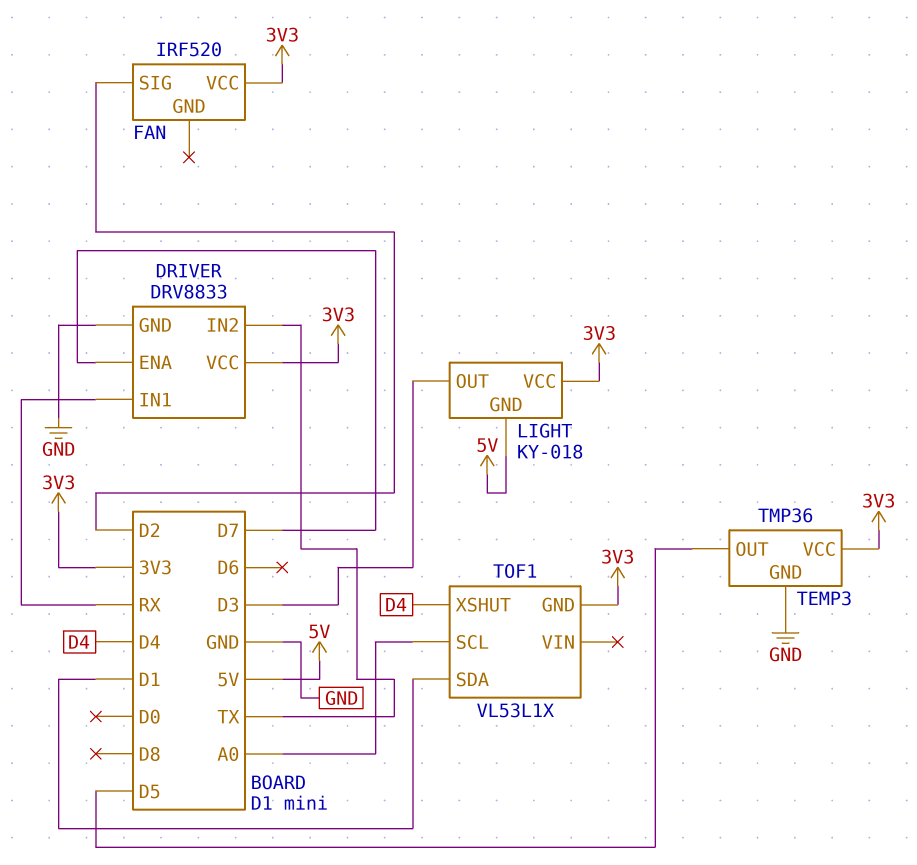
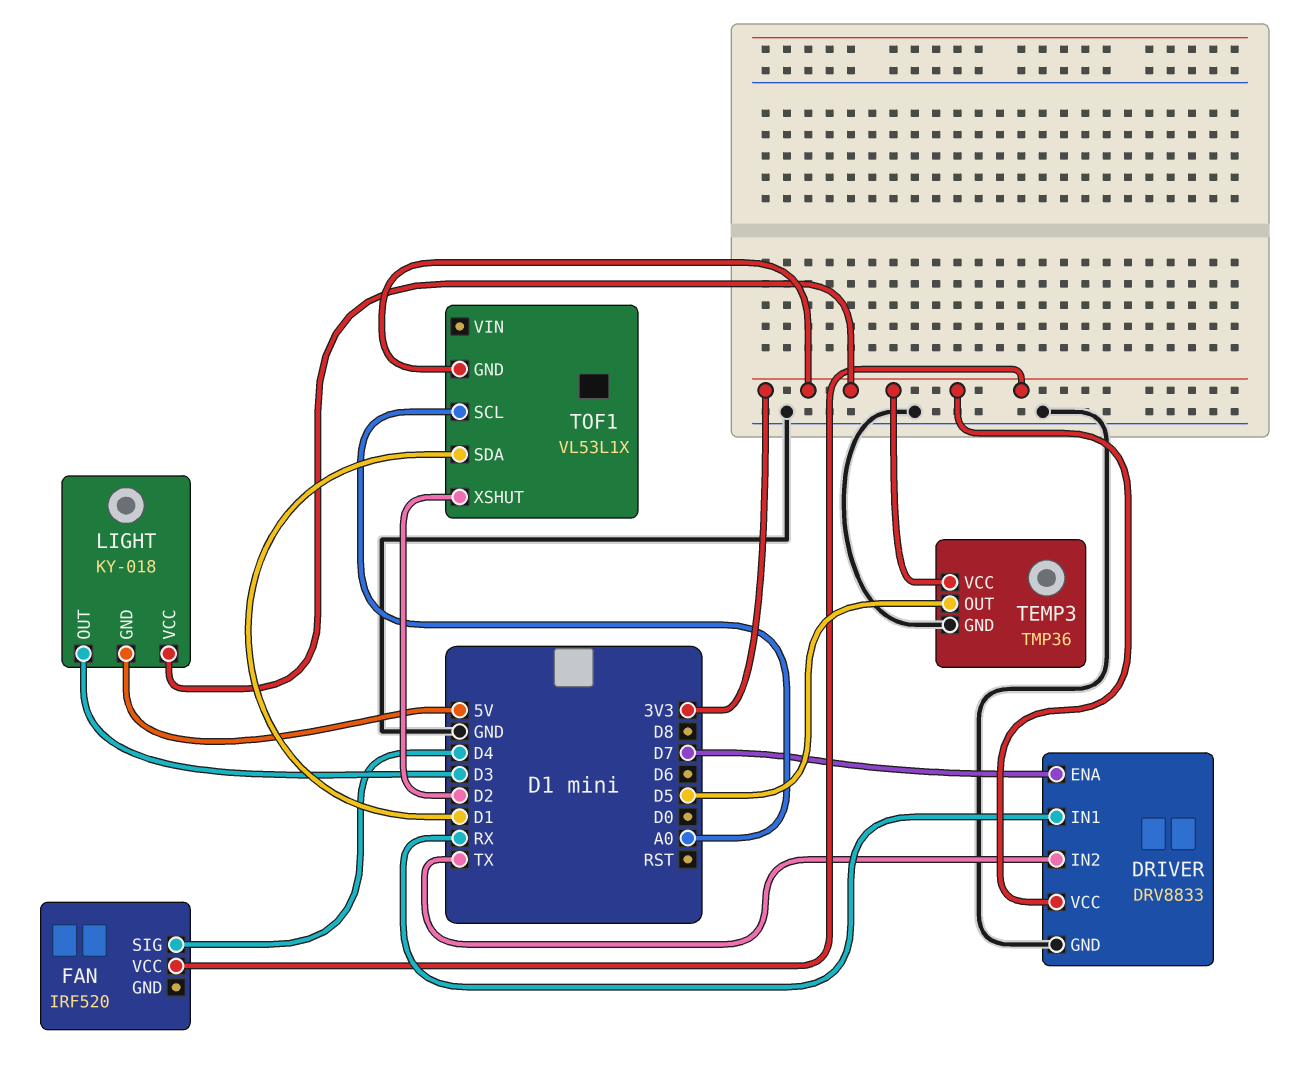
FAN pin SIG: D2 -> D4
TOF1 pin XSHUT: D4 -> D2

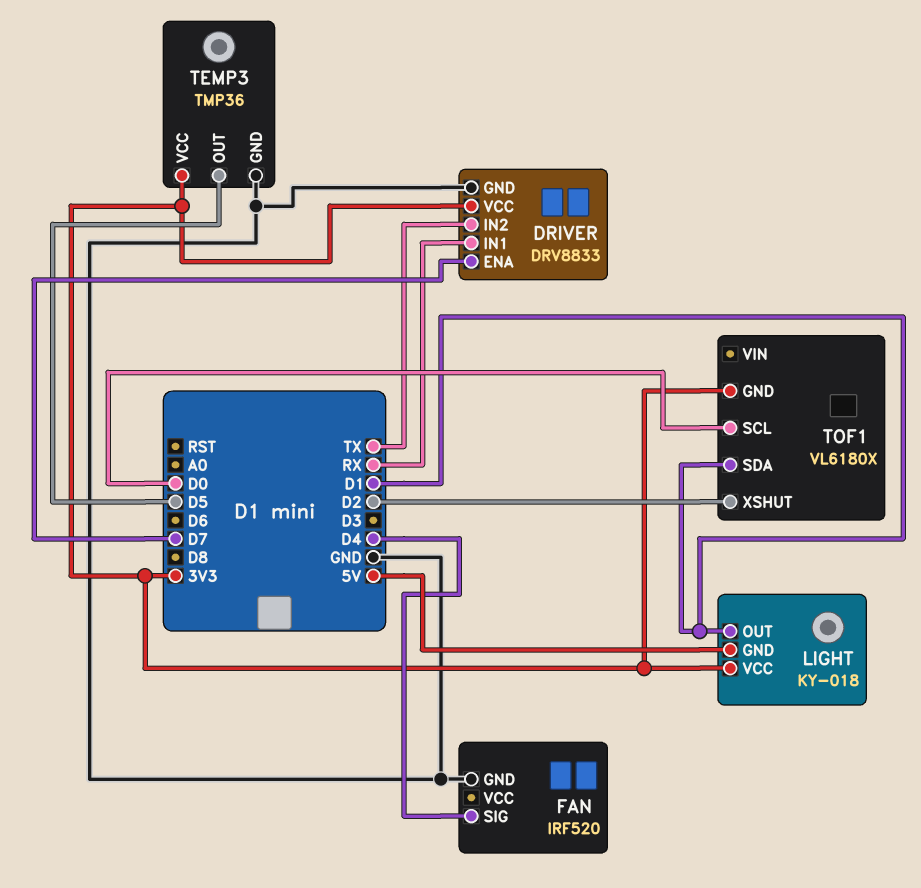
FAN pin GND: none -> GND
FAN pin VCC: 3V3 -> none
LIGHT pin OUT: D3 -> D1
TOF1: VL53L1X -> VL6180X
TOF1 pin SCL: A0 -> D0

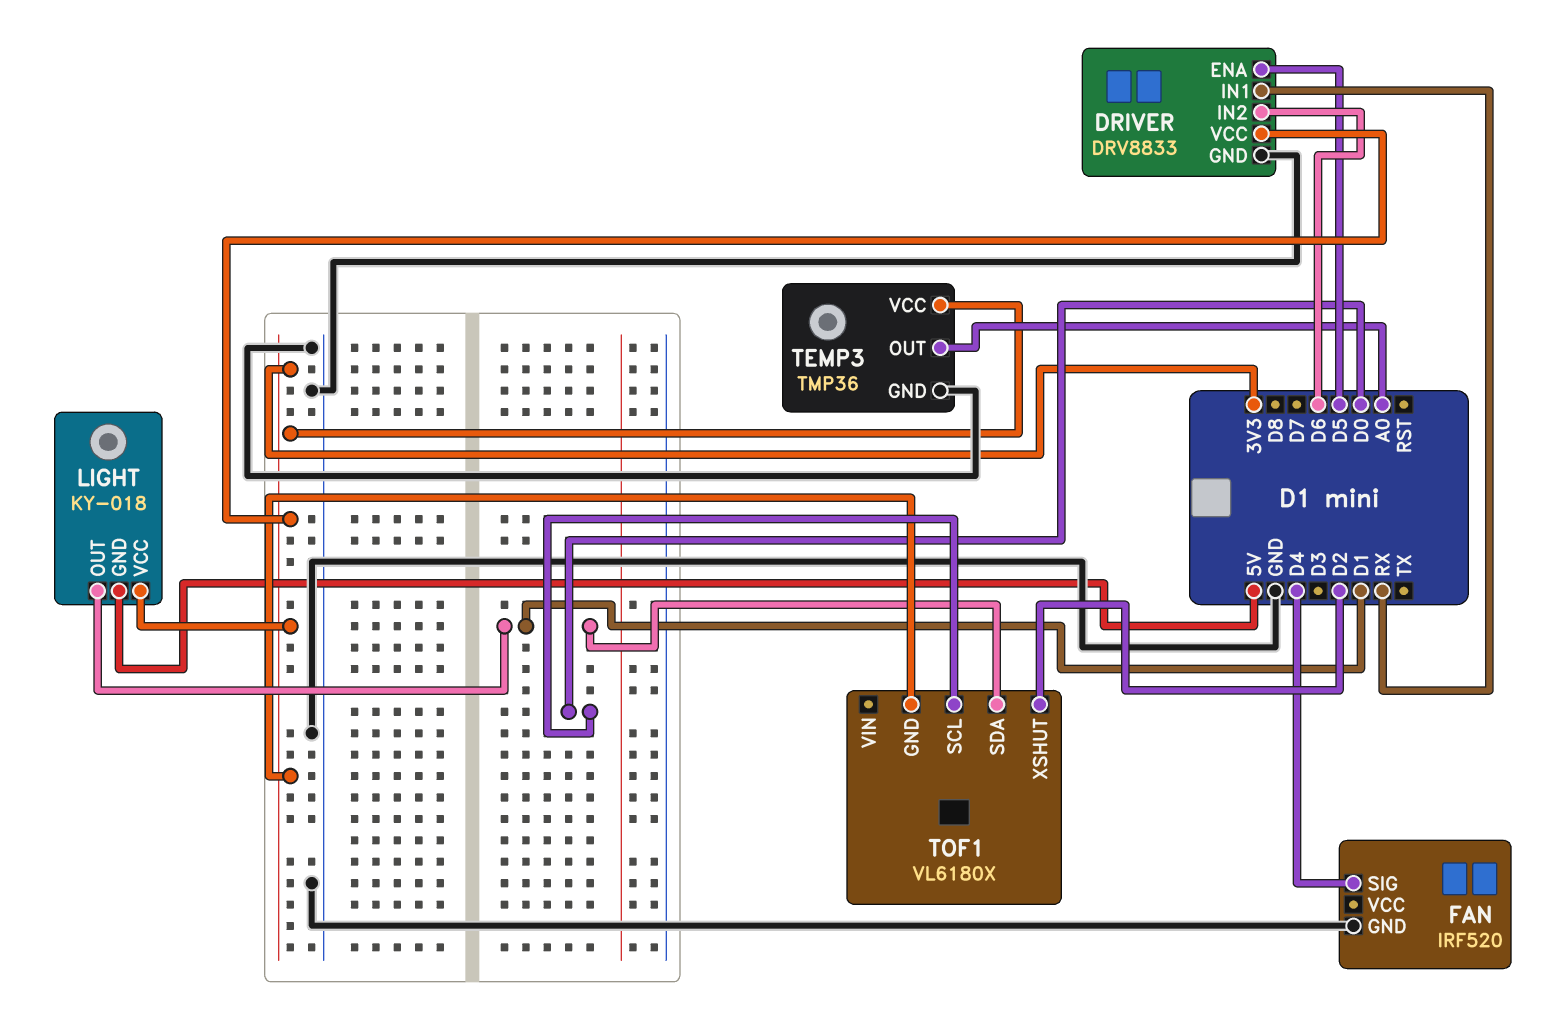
DRIVER pin ENA: D7 -> D5
DRIVER pin IN2: TX -> D6
TEMP3 pin OUT: D5 -> A0

